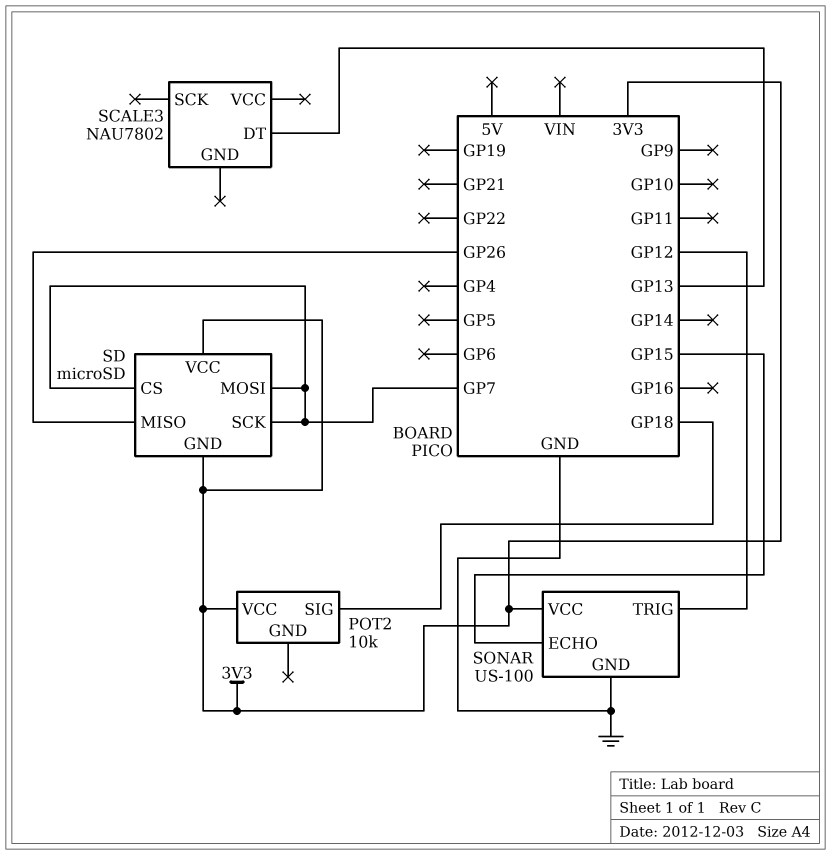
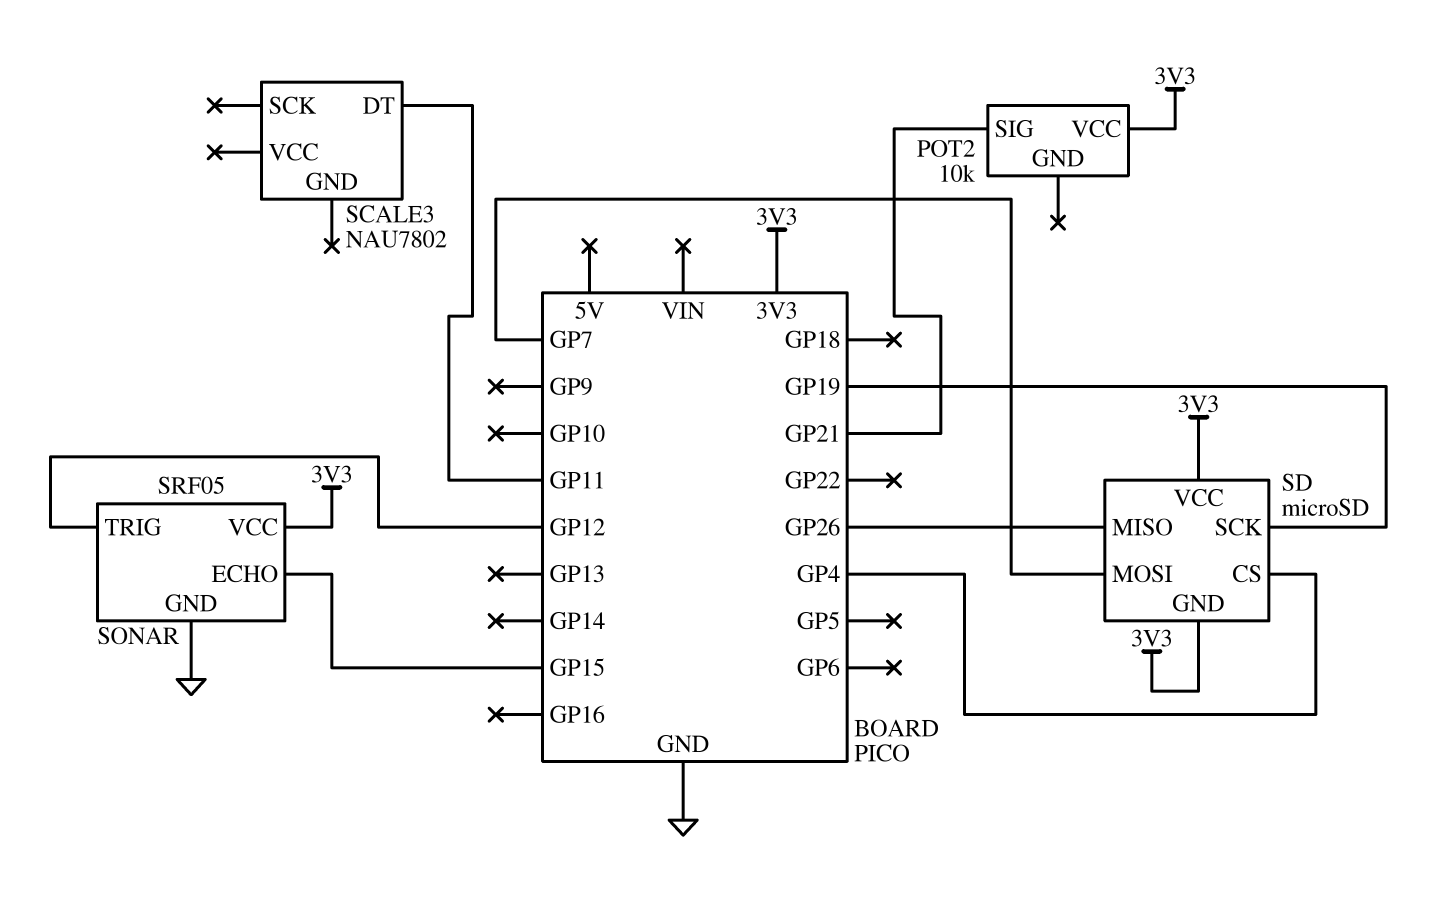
POT2 pin SIG: GP18 -> GP21
SCALE3 pin DT: GP13 -> GP11
SD pin CS: GP7 -> GP4
SD pin SCK: GP7 -> GP19
SONAR: US-100 -> SRF05

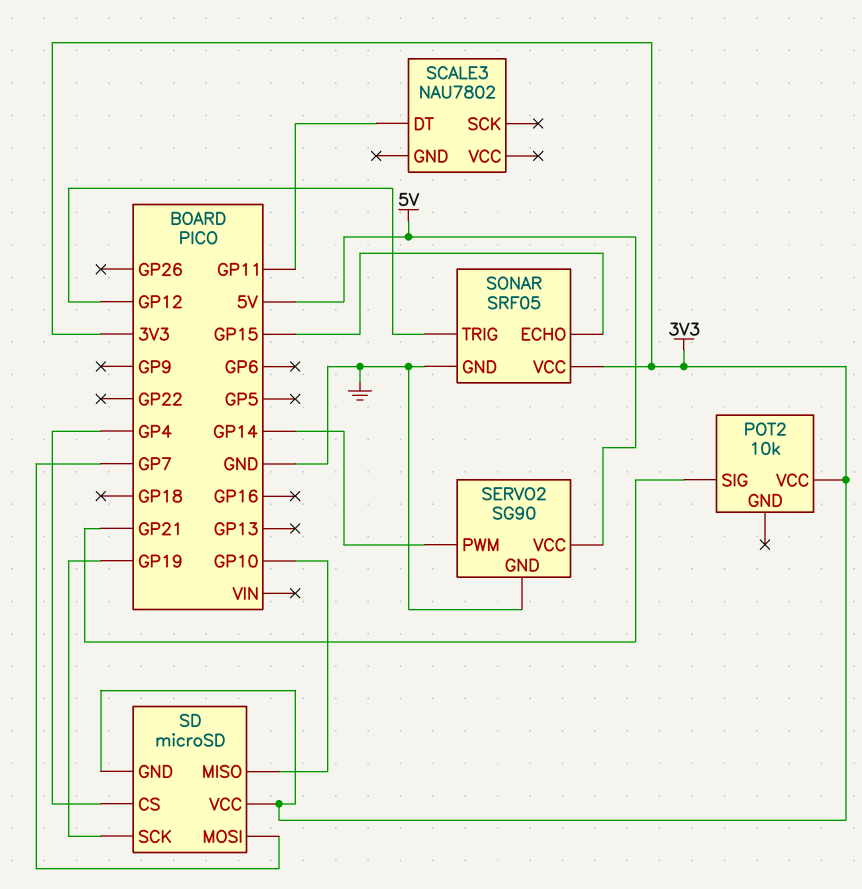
SD pin MISO: GP26 -> GP10
SERVO2: none -> SG90
SERVO2 pin GND: none -> GND
SERVO2 pin PWM: none -> GP14
SERVO2 pin VCC: none -> 5V

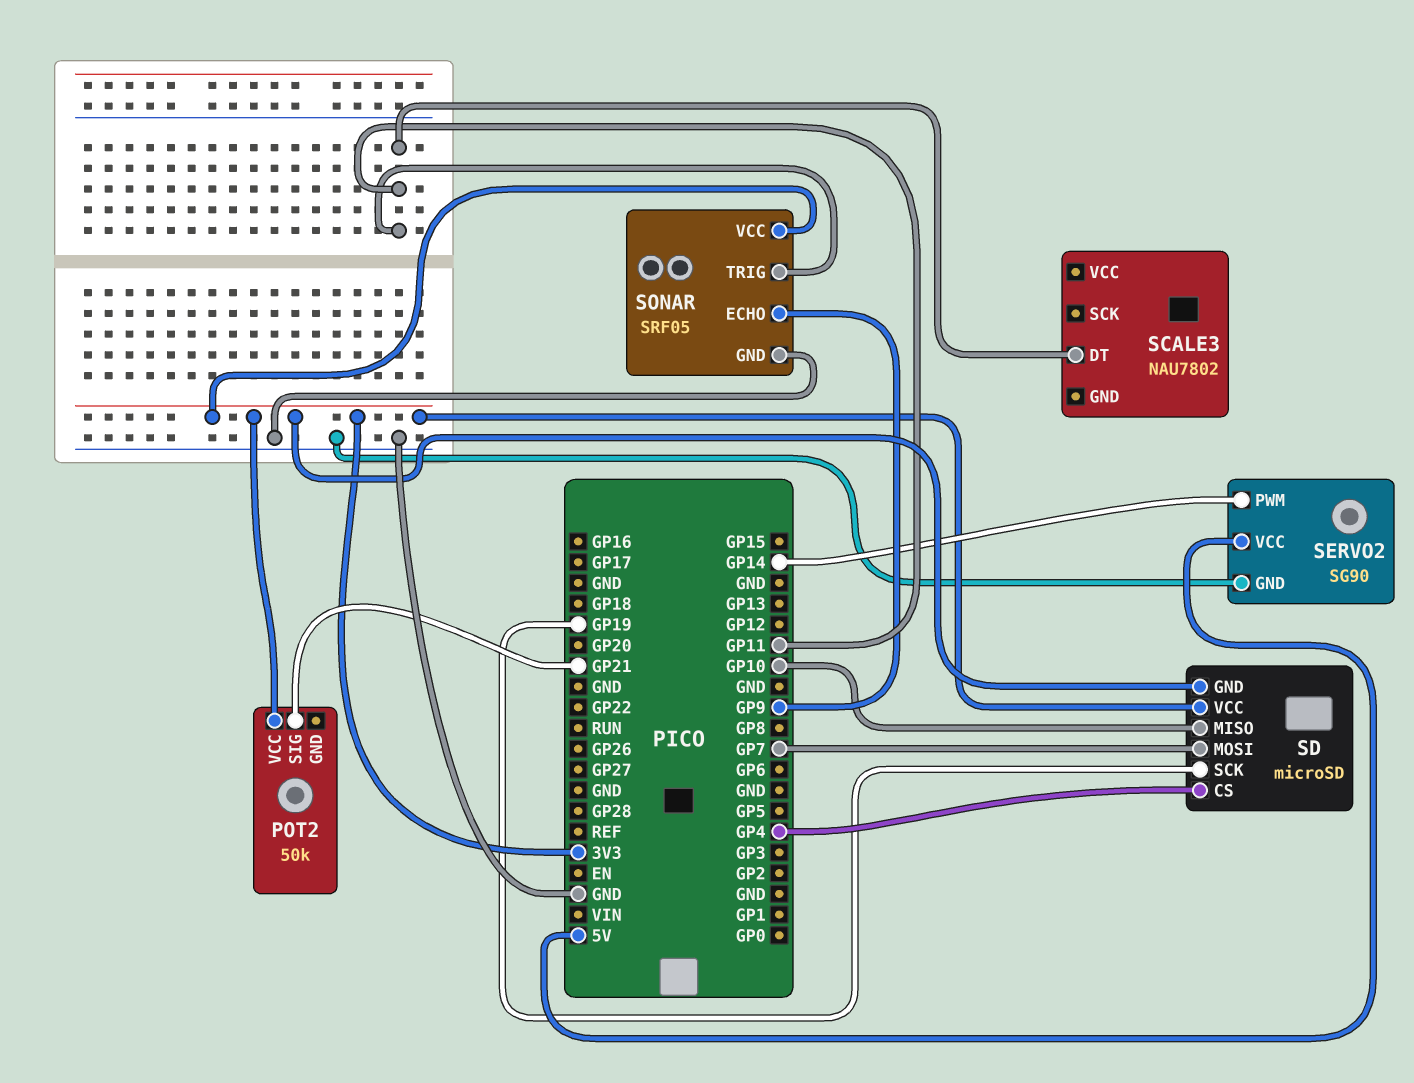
POT2: 10k -> 50k
SONAR pin ECHO: GP15 -> GP9
SONAR pin TRIG: GP12 -> GP11

